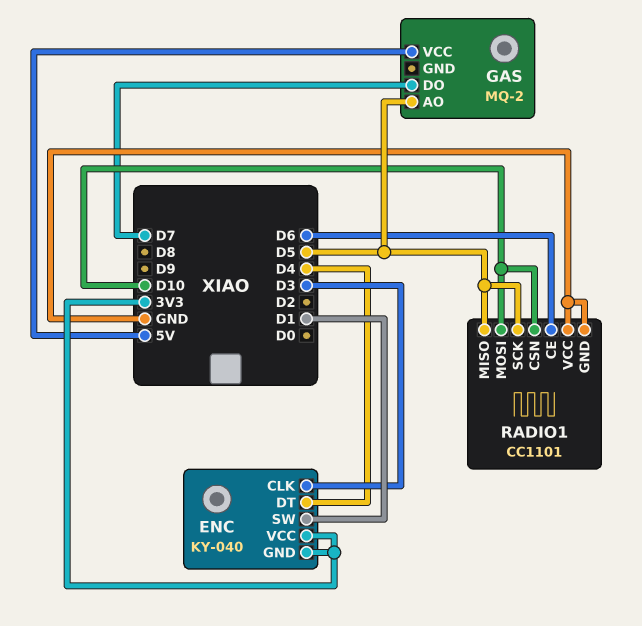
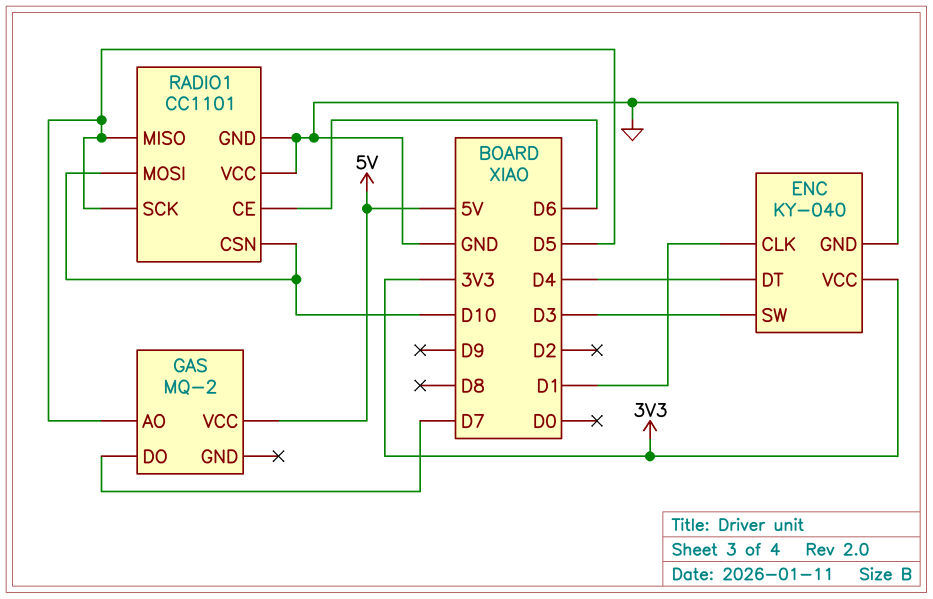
ENC pin CLK: D3 -> D1
ENC pin GND: 3V3 -> GND
ENC pin SW: D1 -> D3

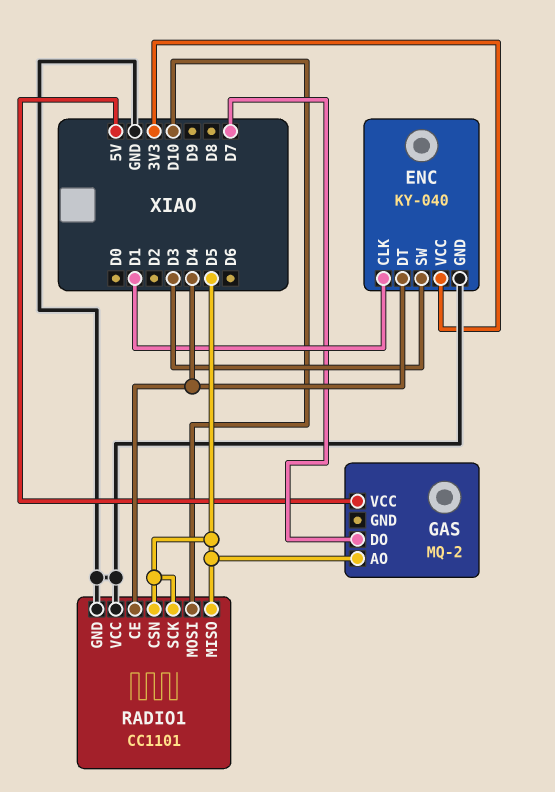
RADIO1 pin CE: D6 -> D4
RADIO1 pin CSN: D10 -> D5

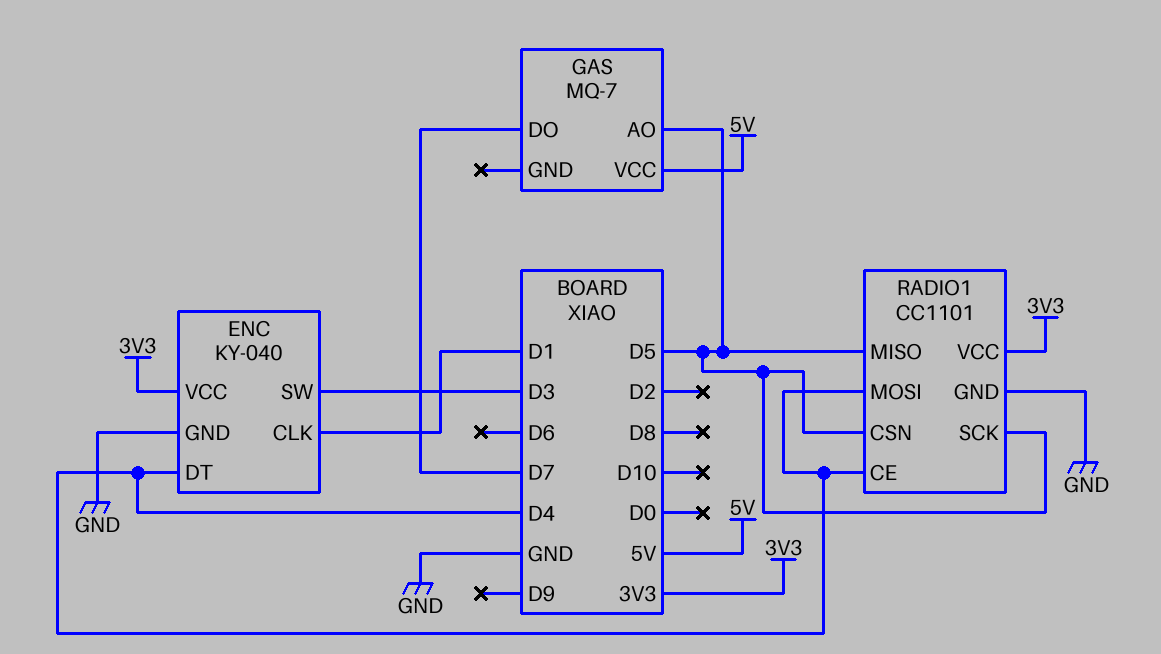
GAS: MQ-2 -> MQ-7
RADIO1 pin MOSI: D10 -> D4
RADIO1 pin VCC: GND -> 3V3

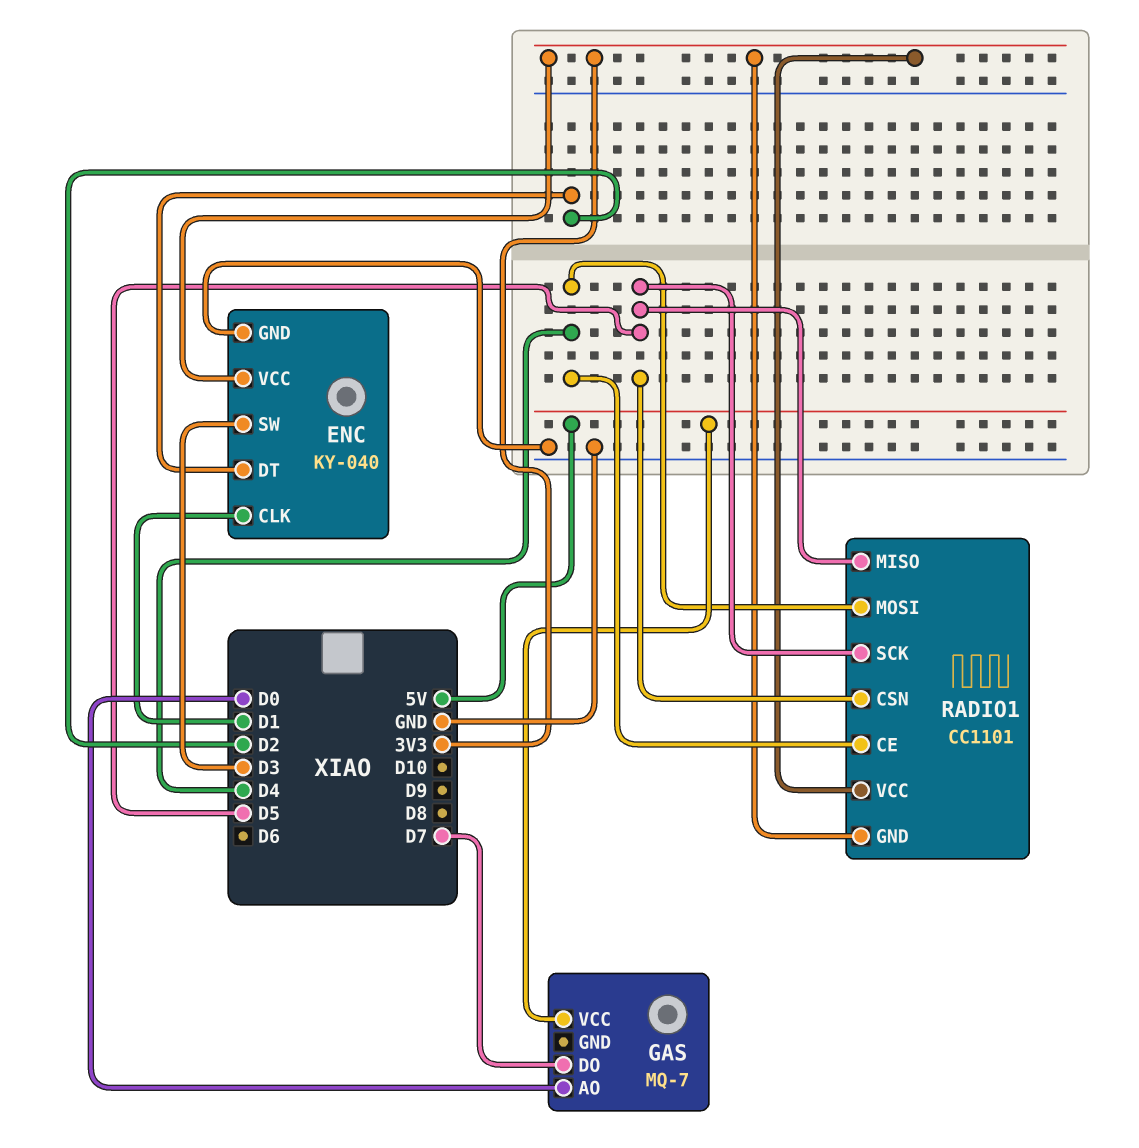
ENC pin DT: D4 -> D2
GAS pin AO: D5 -> D0
RADIO1 pin GND: GND -> 3V3

